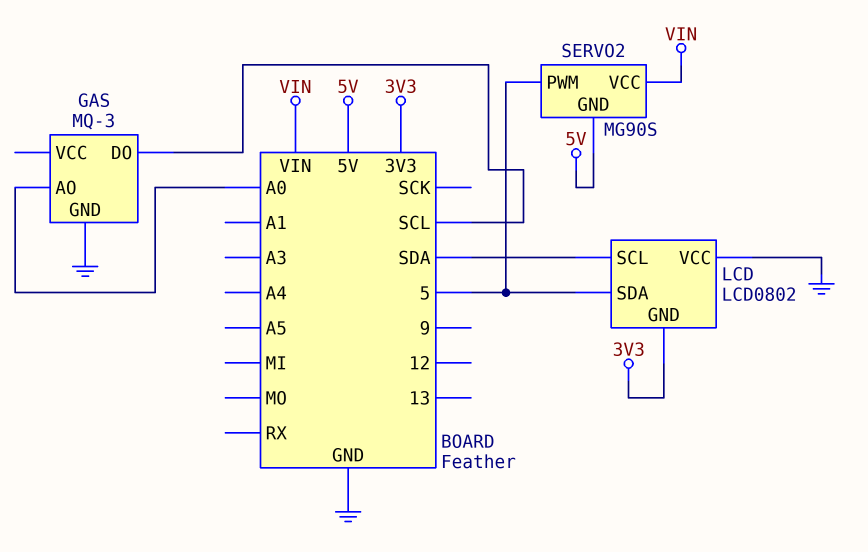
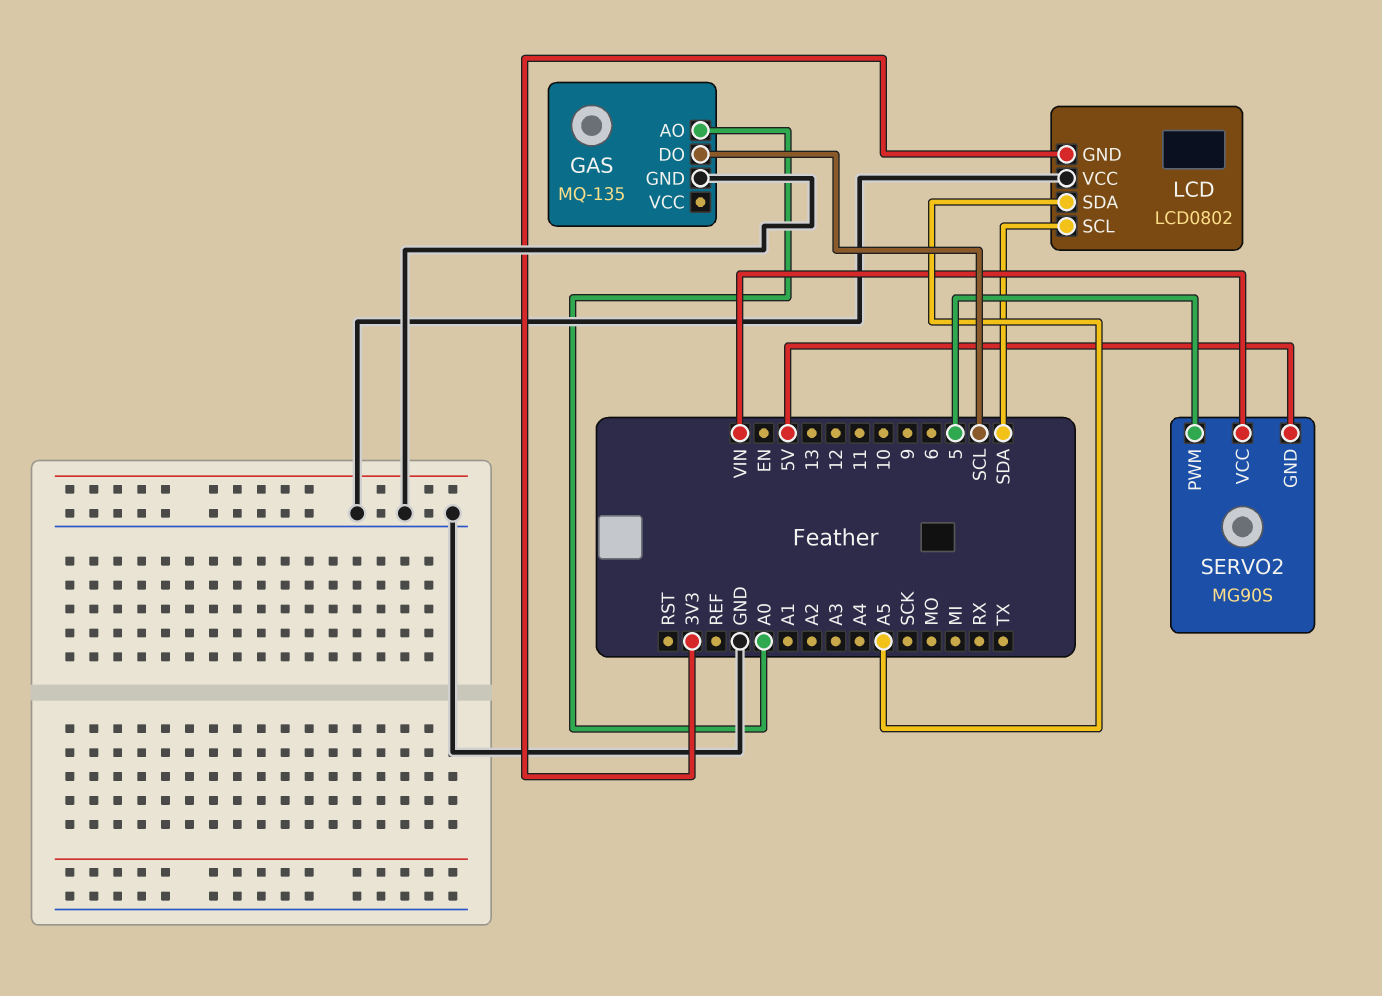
GAS: MQ-3 -> MQ-135
LCD pin SDA: 5 -> A5

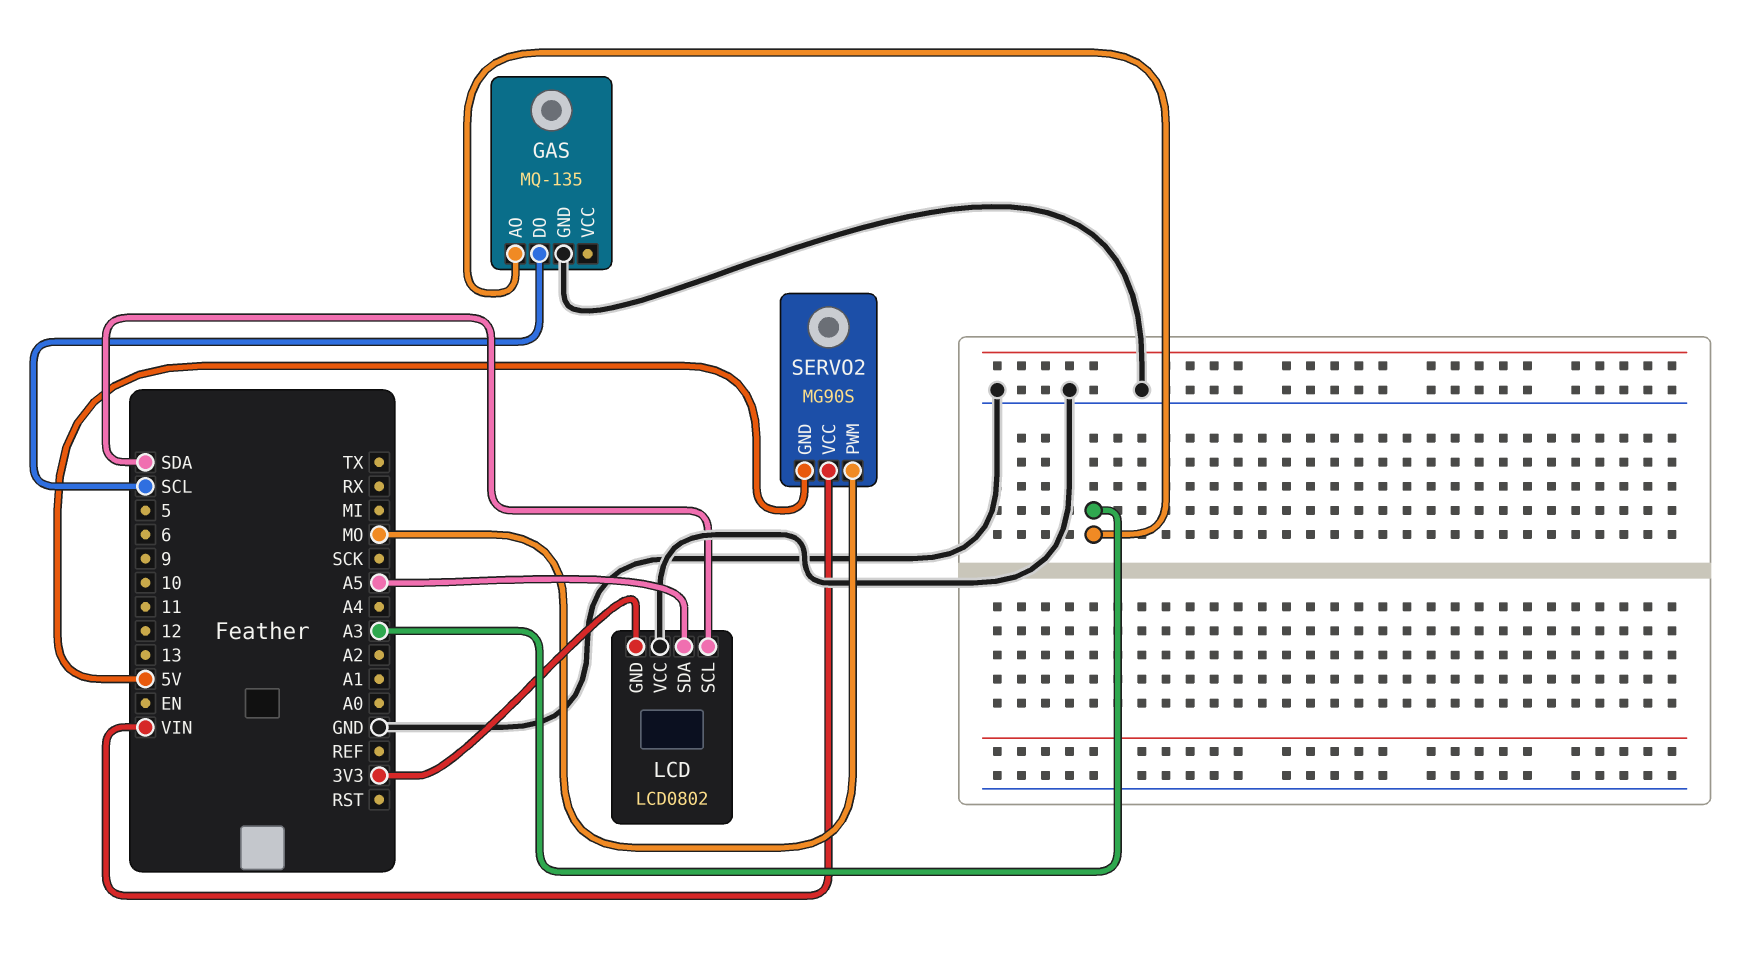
GAS pin AO: A0 -> A3
SERVO2 pin PWM: 5 -> MO

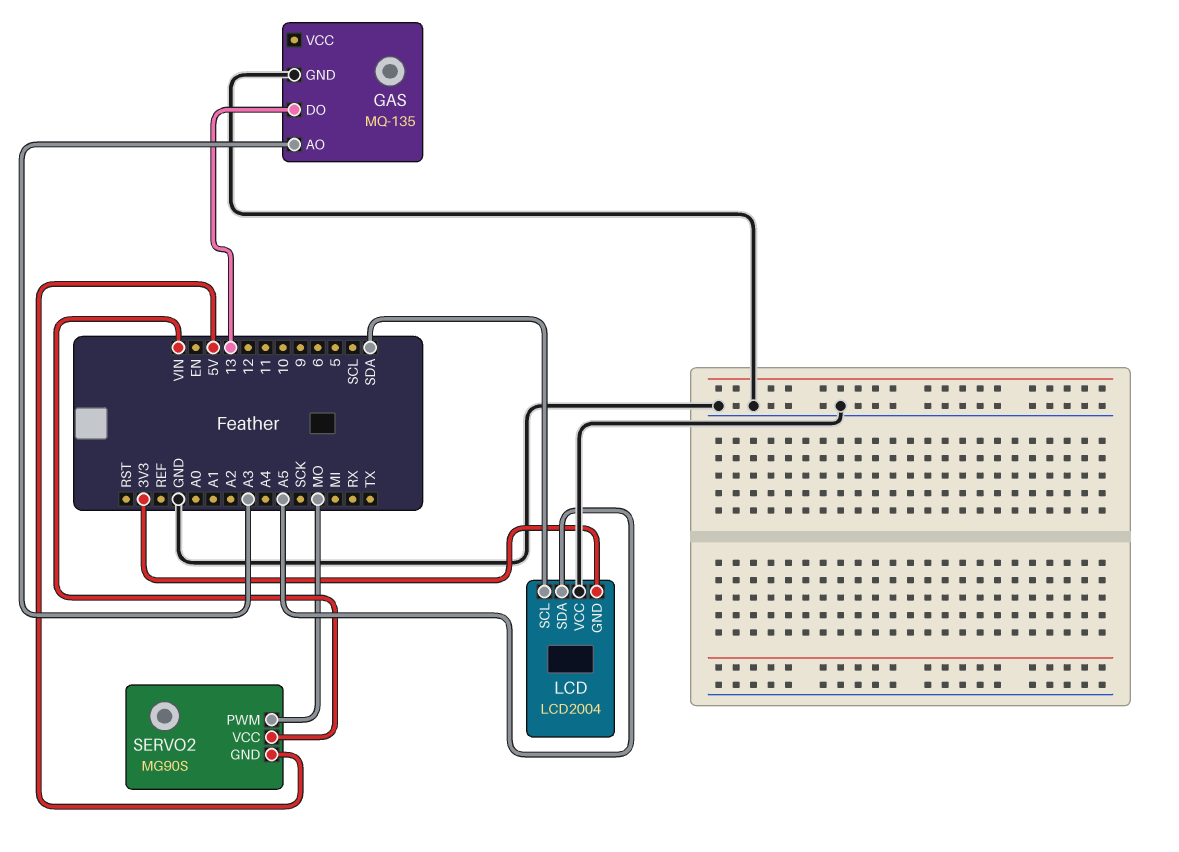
GAS pin DO: SCL -> 13
LCD: LCD0802 -> LCD2004

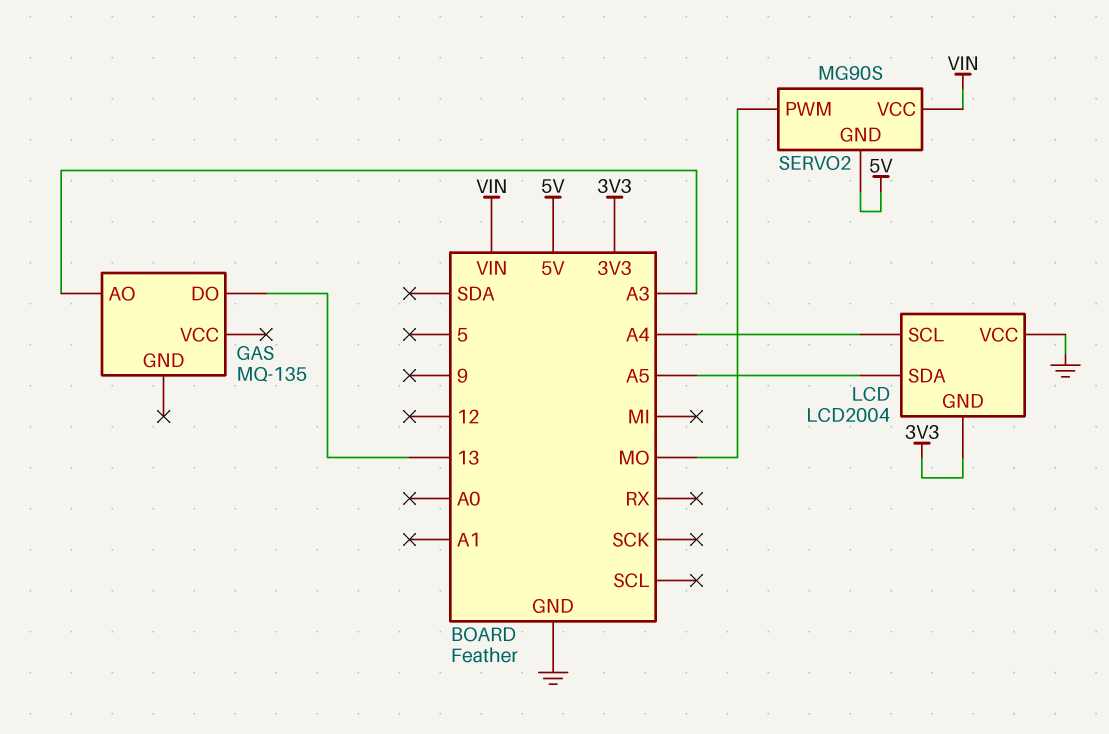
GAS pin GND: GND -> none
LCD pin SCL: SDA -> A4

